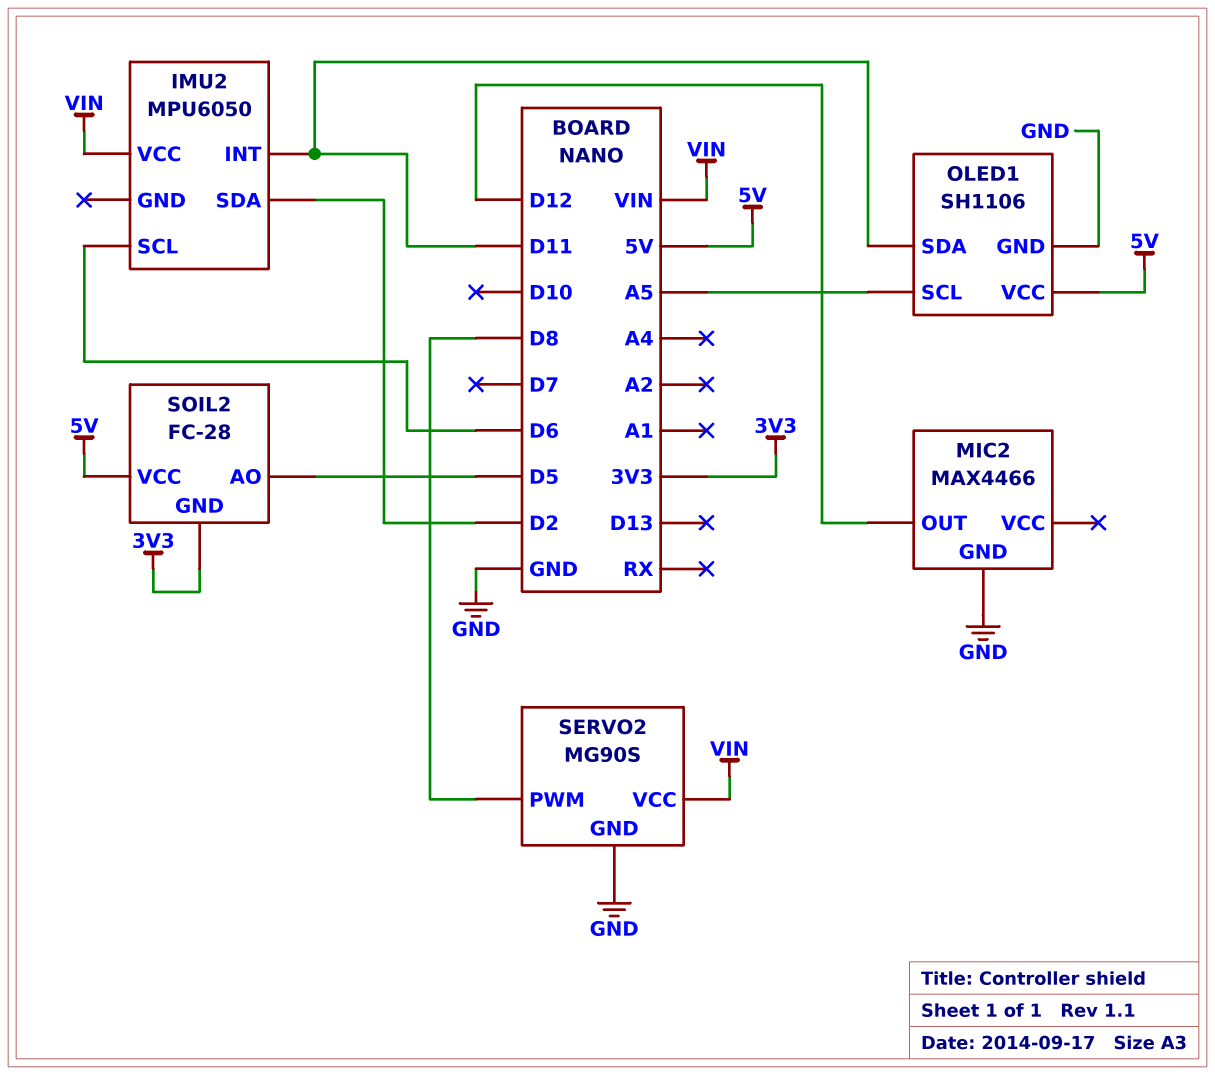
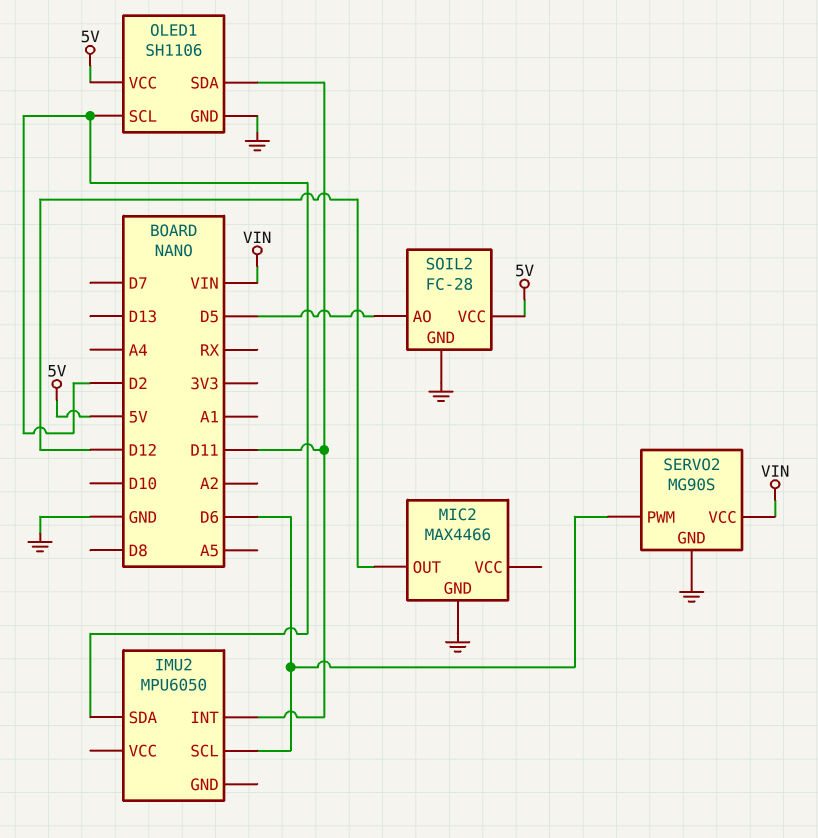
IMU2 pin VCC: VIN -> none
OLED1 pin SCL: A5 -> D2
SERVO2 pin PWM: D8 -> D6
SOIL2 pin GND: 3V3 -> GND

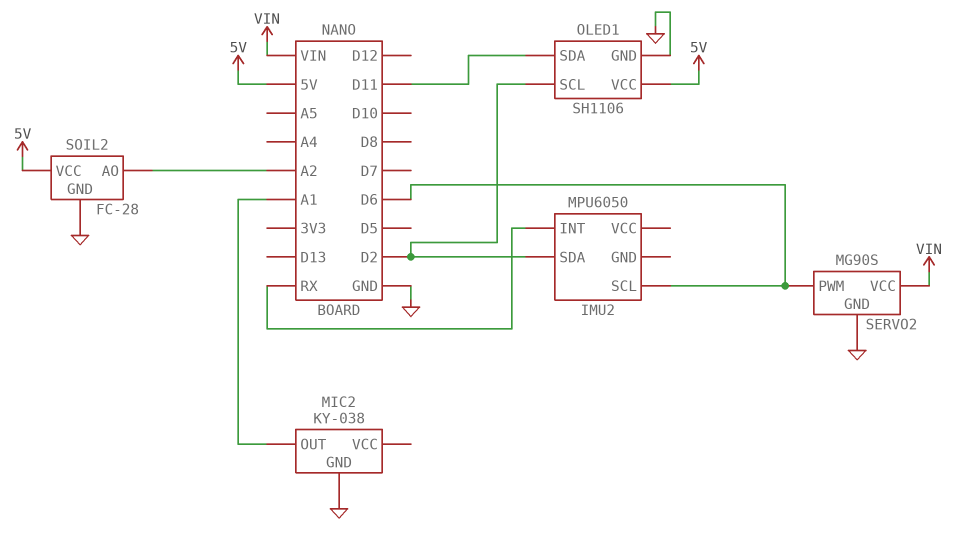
IMU2 pin INT: D11 -> RX
MIC2: MAX4466 -> KY-038
MIC2 pin OUT: D12 -> A1
SOIL2 pin AO: D5 -> A2

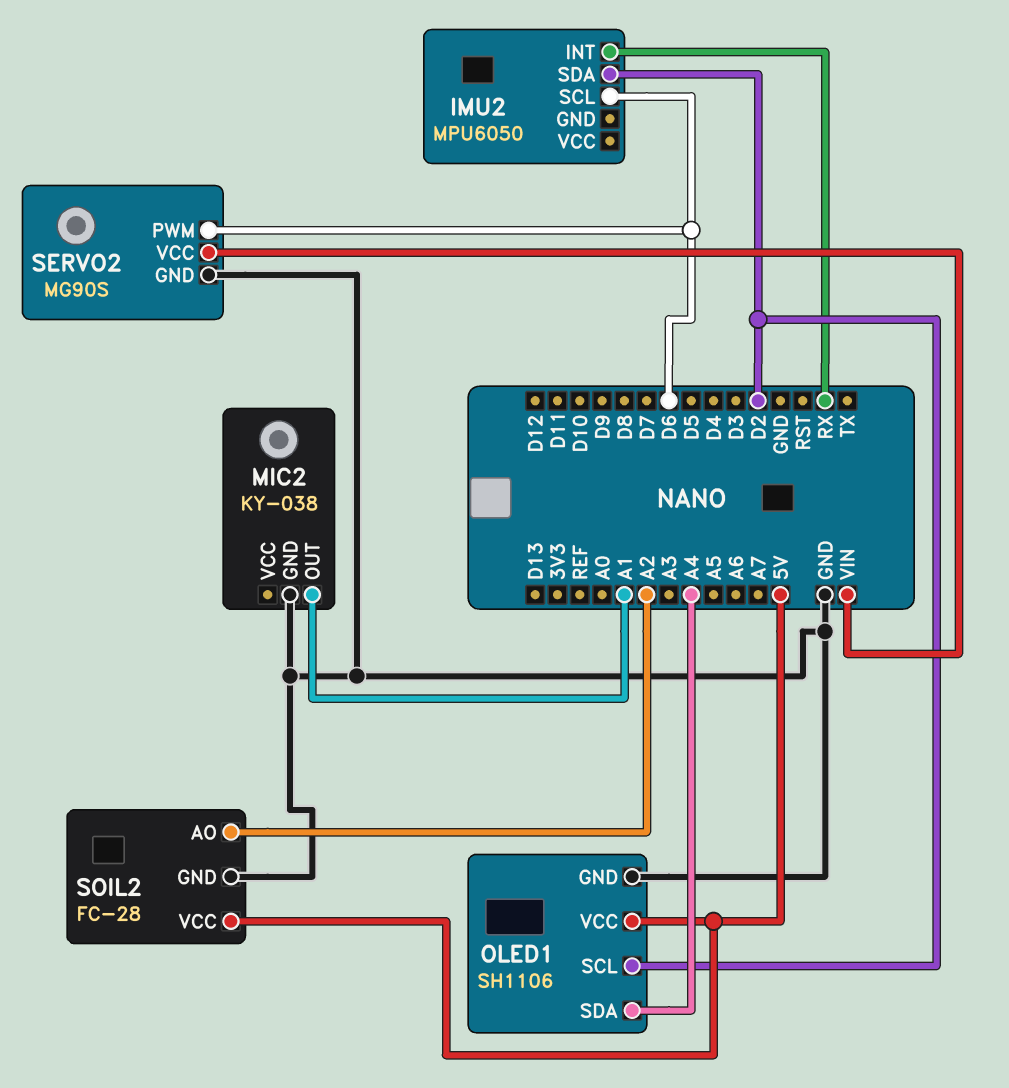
OLED1 pin SDA: D11 -> A4

